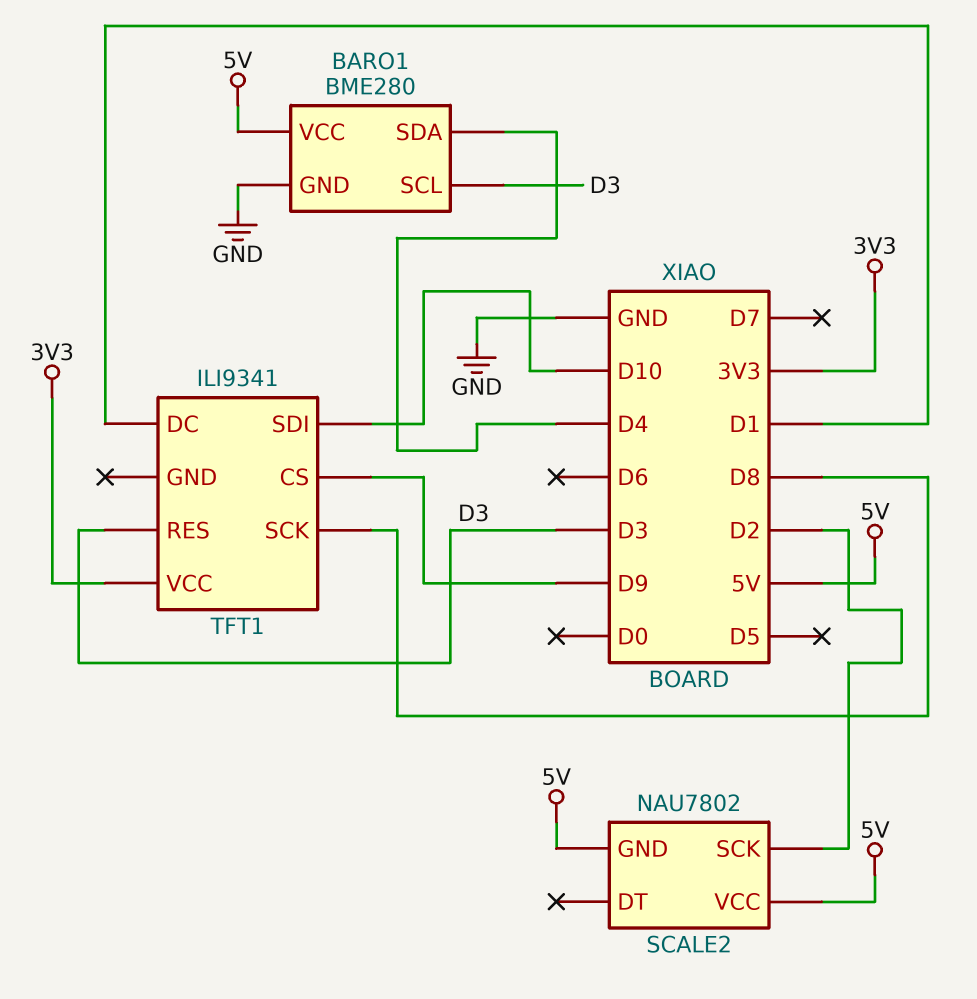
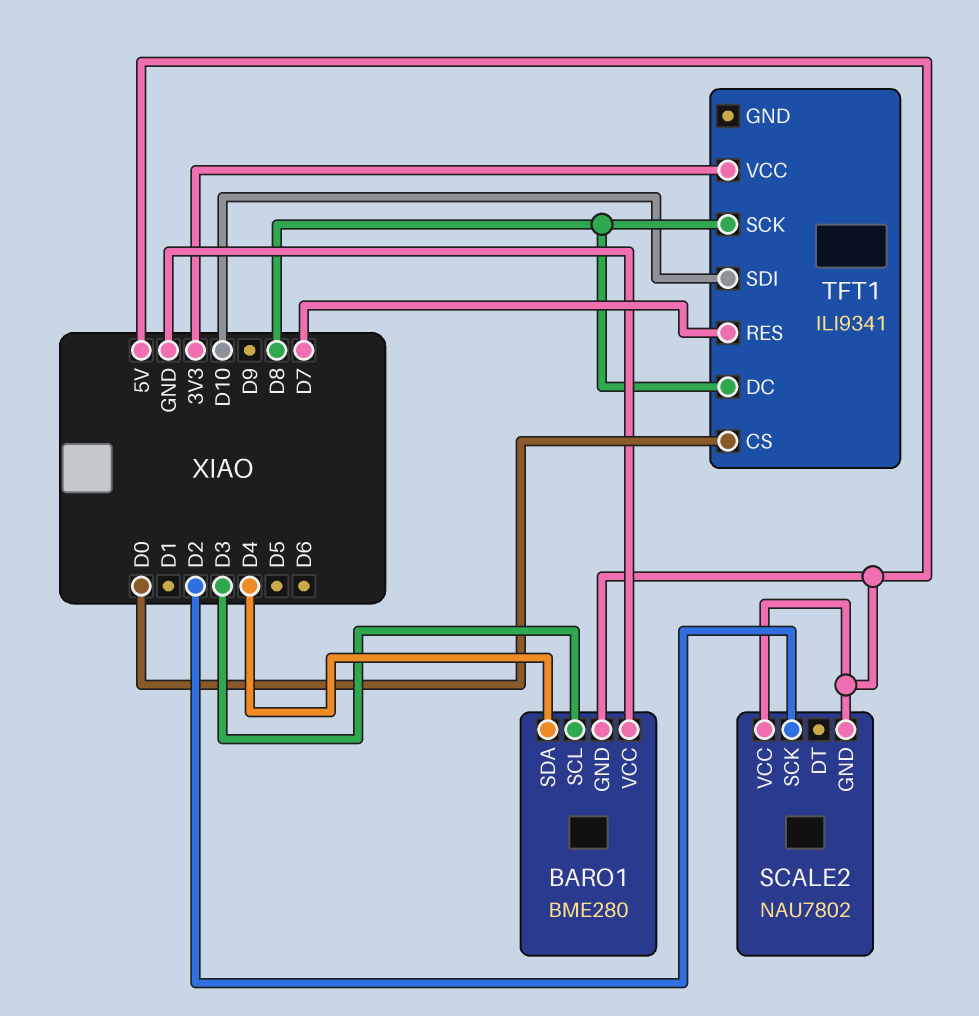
BARO1 pin GND: GND -> 5V
BARO1 pin VCC: 5V -> GND
TFT1 pin CS: D9 -> D0
TFT1 pin DC: D1 -> D8
TFT1 pin RES: D3 -> D7

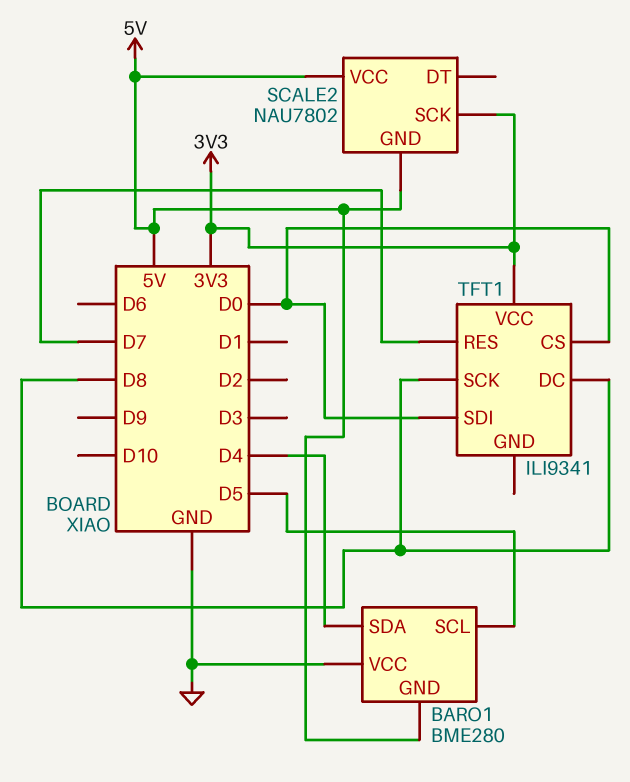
BARO1 pin SCL: D3 -> D5
SCALE2 pin SCK: D2 -> 3V3
TFT1 pin SDI: D10 -> D0

